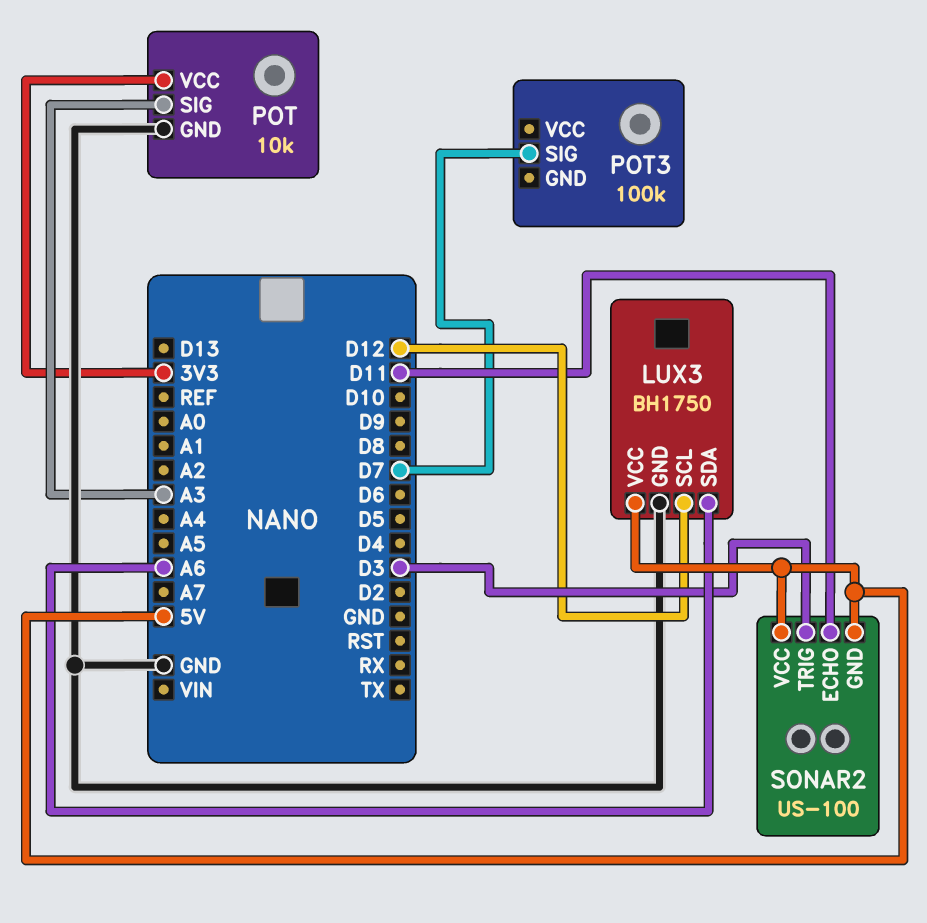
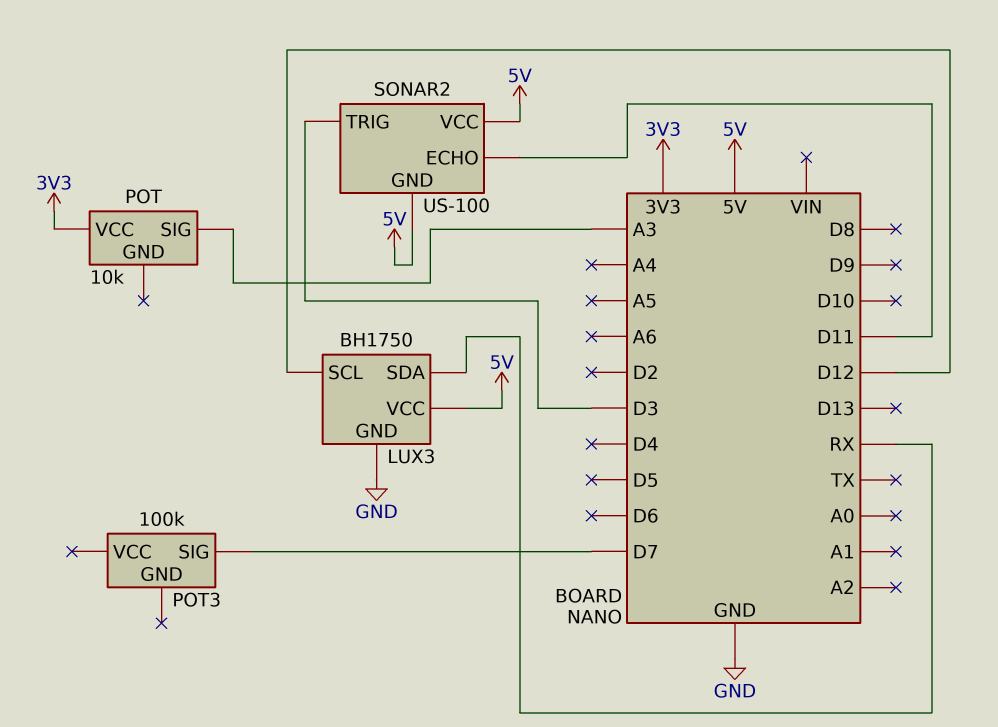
LUX3 pin SDA: A6 -> RX
POT pin GND: GND -> none

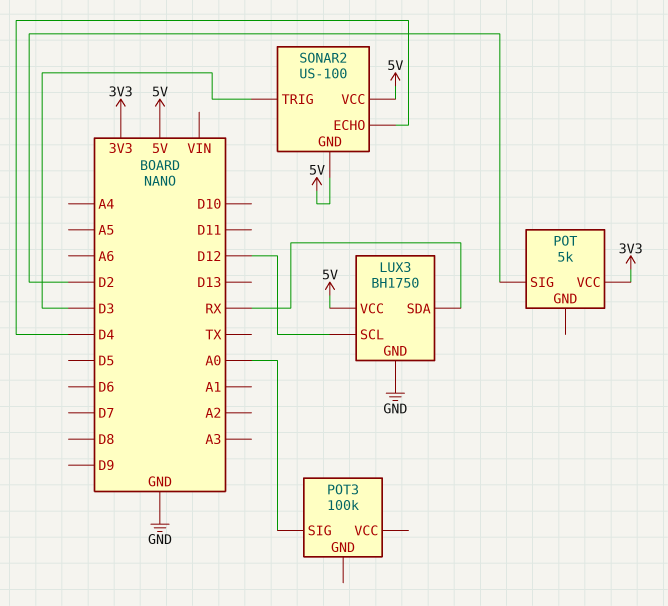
POT: 10k -> 5k
POT pin SIG: A3 -> D2
POT3 pin SIG: D7 -> A0
SONAR2 pin ECHO: D11 -> D4

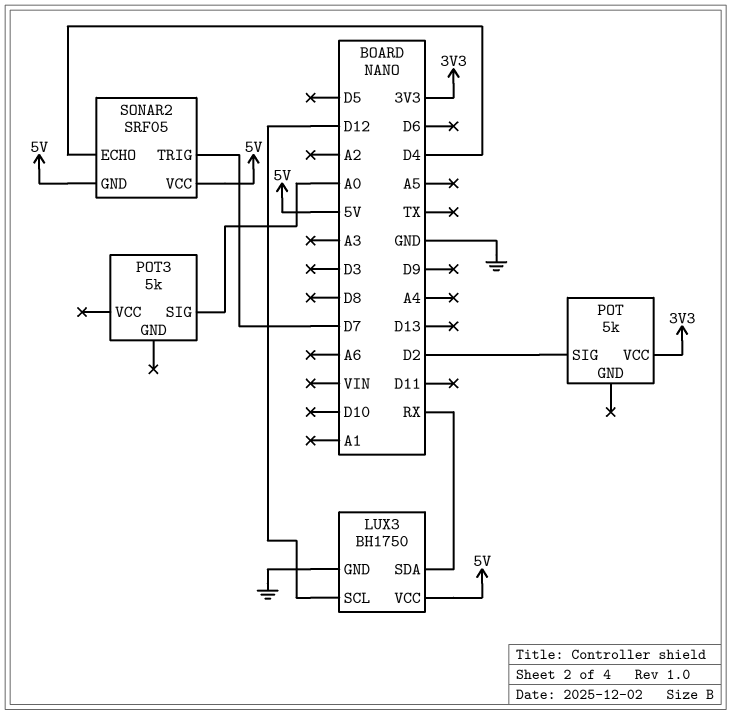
POT3: 100k -> 5k
SONAR2: US-100 -> SRF05
SONAR2 pin TRIG: D3 -> D7

